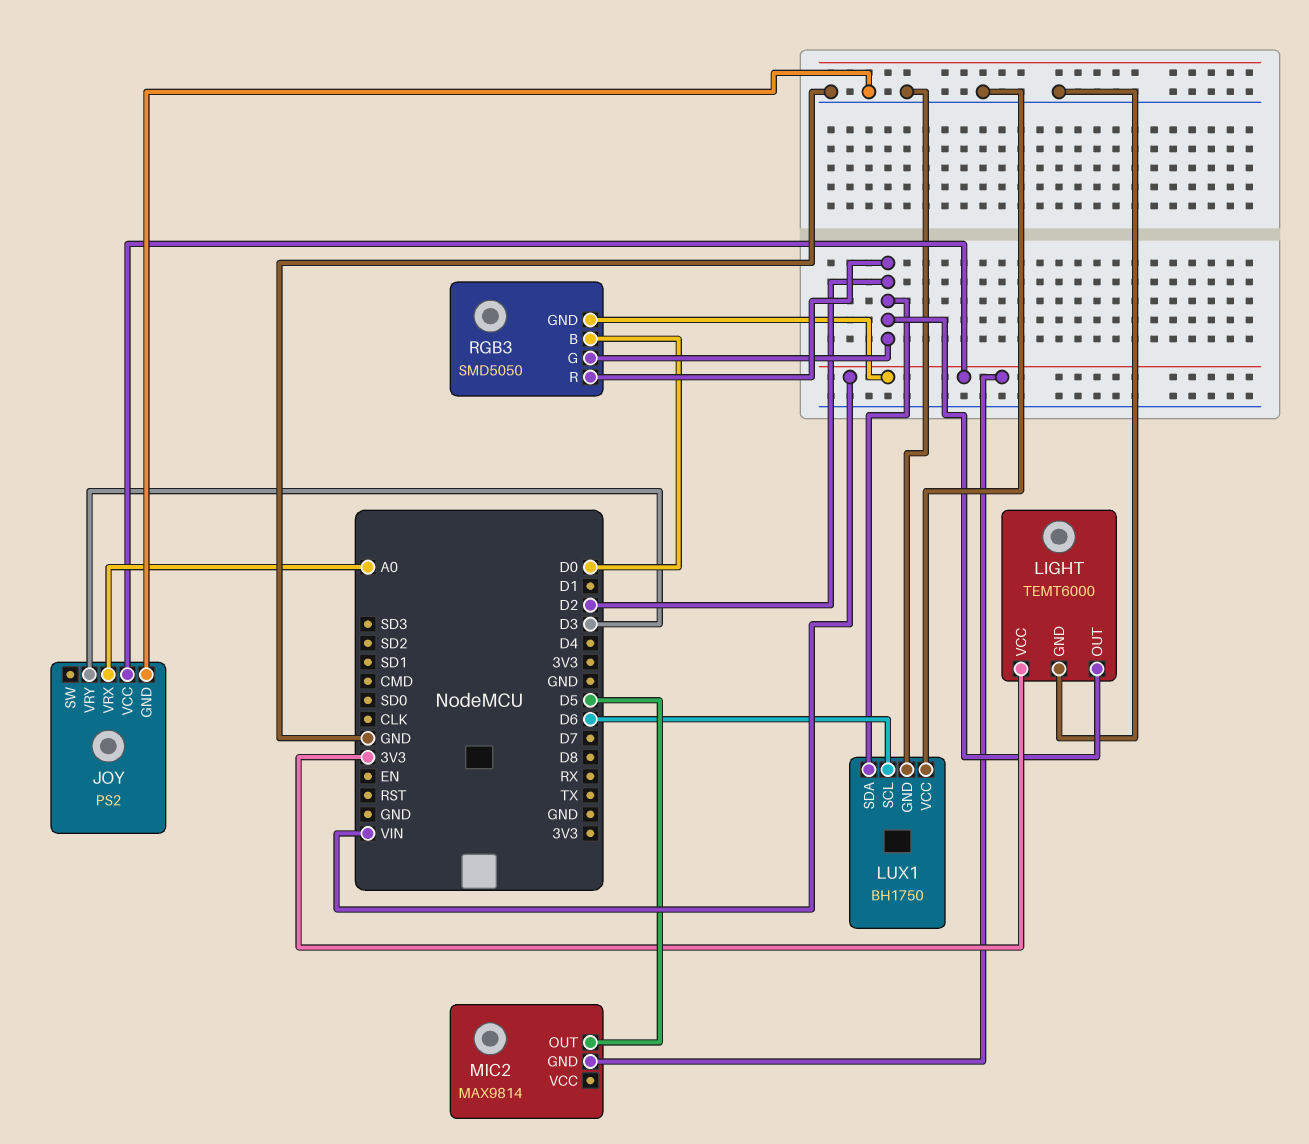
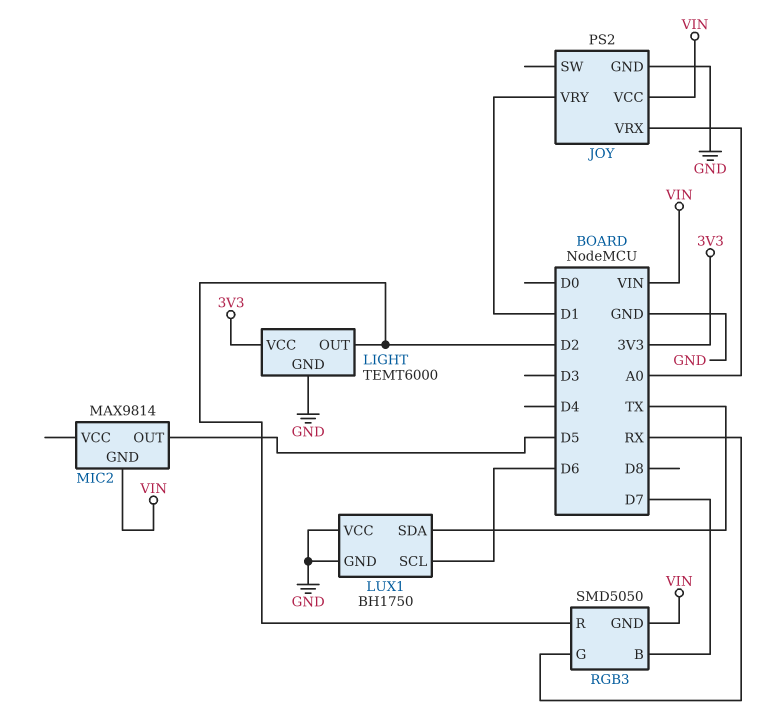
JOY pin VRY: D3 -> D1
LUX1 pin SDA: D2 -> TX
RGB3 pin B: D0 -> D7
RGB3 pin G: D2 -> RX

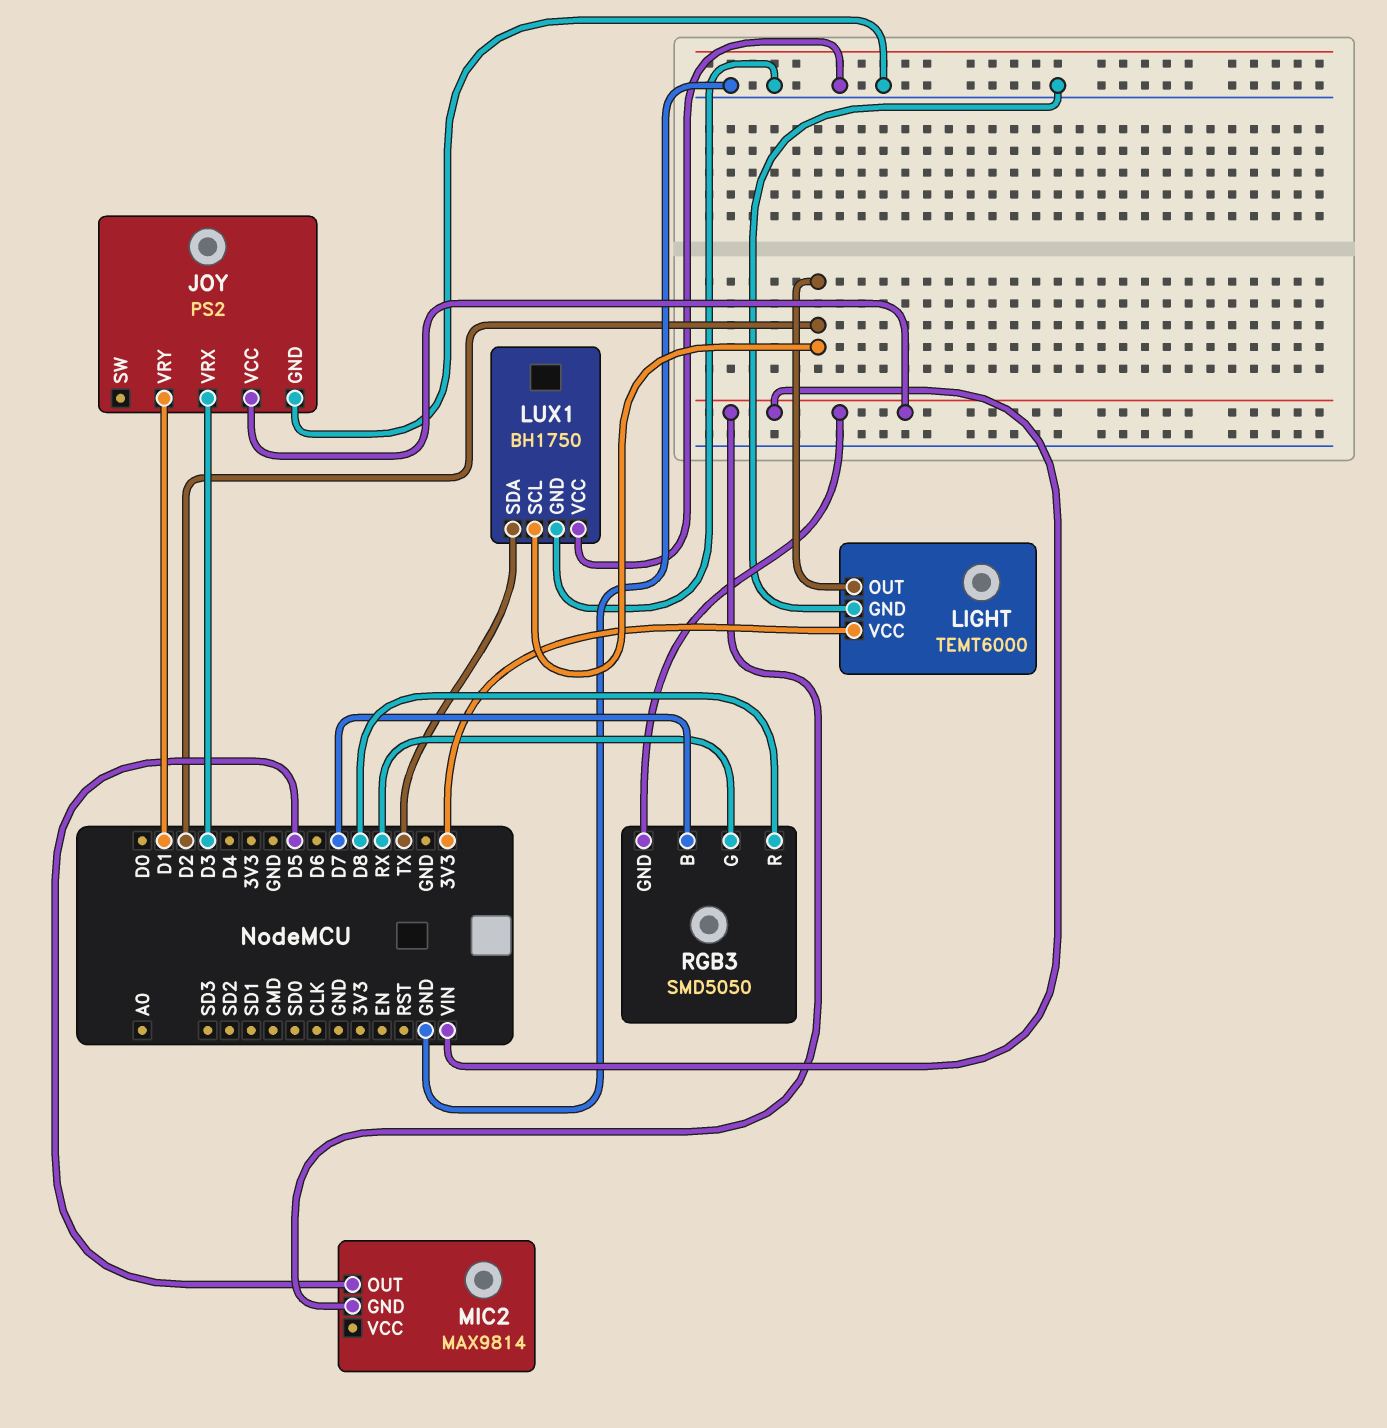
JOY pin VRX: A0 -> D3
LUX1 pin SCL: D6 -> D2
RGB3 pin R: D2 -> D8

